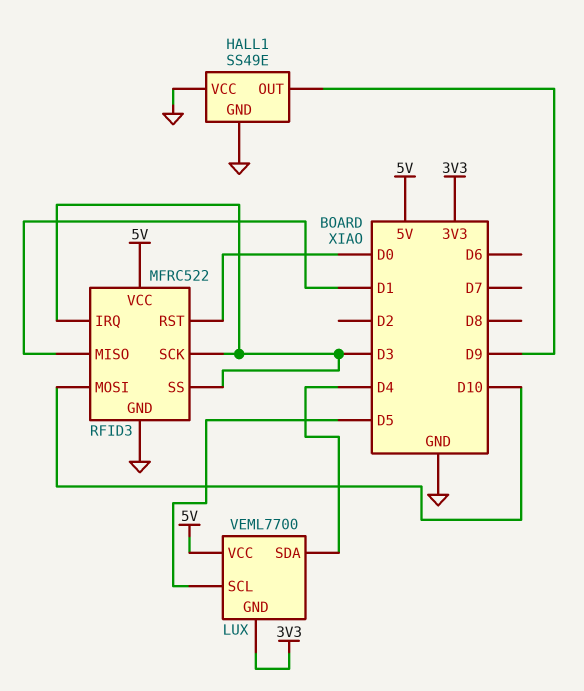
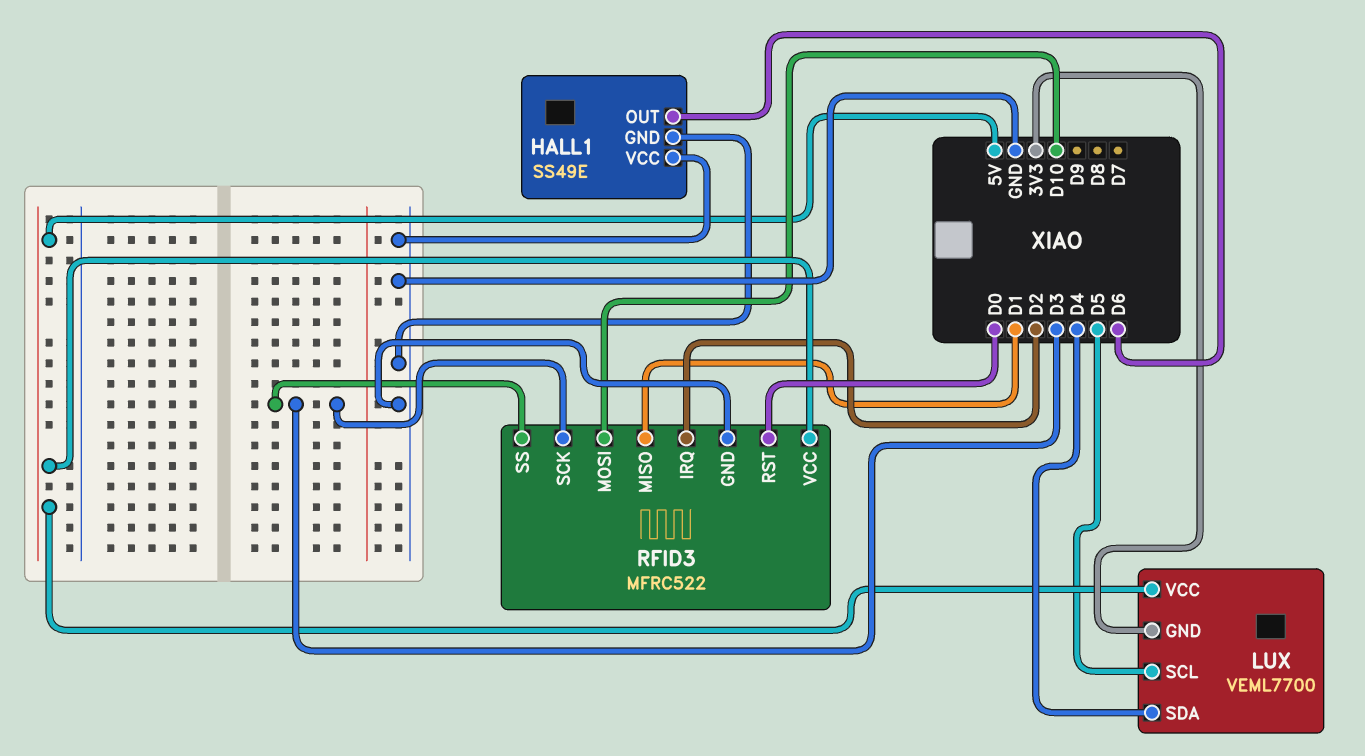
HALL1 pin OUT: D9 -> D6
RFID3 pin IRQ: D3 -> D2

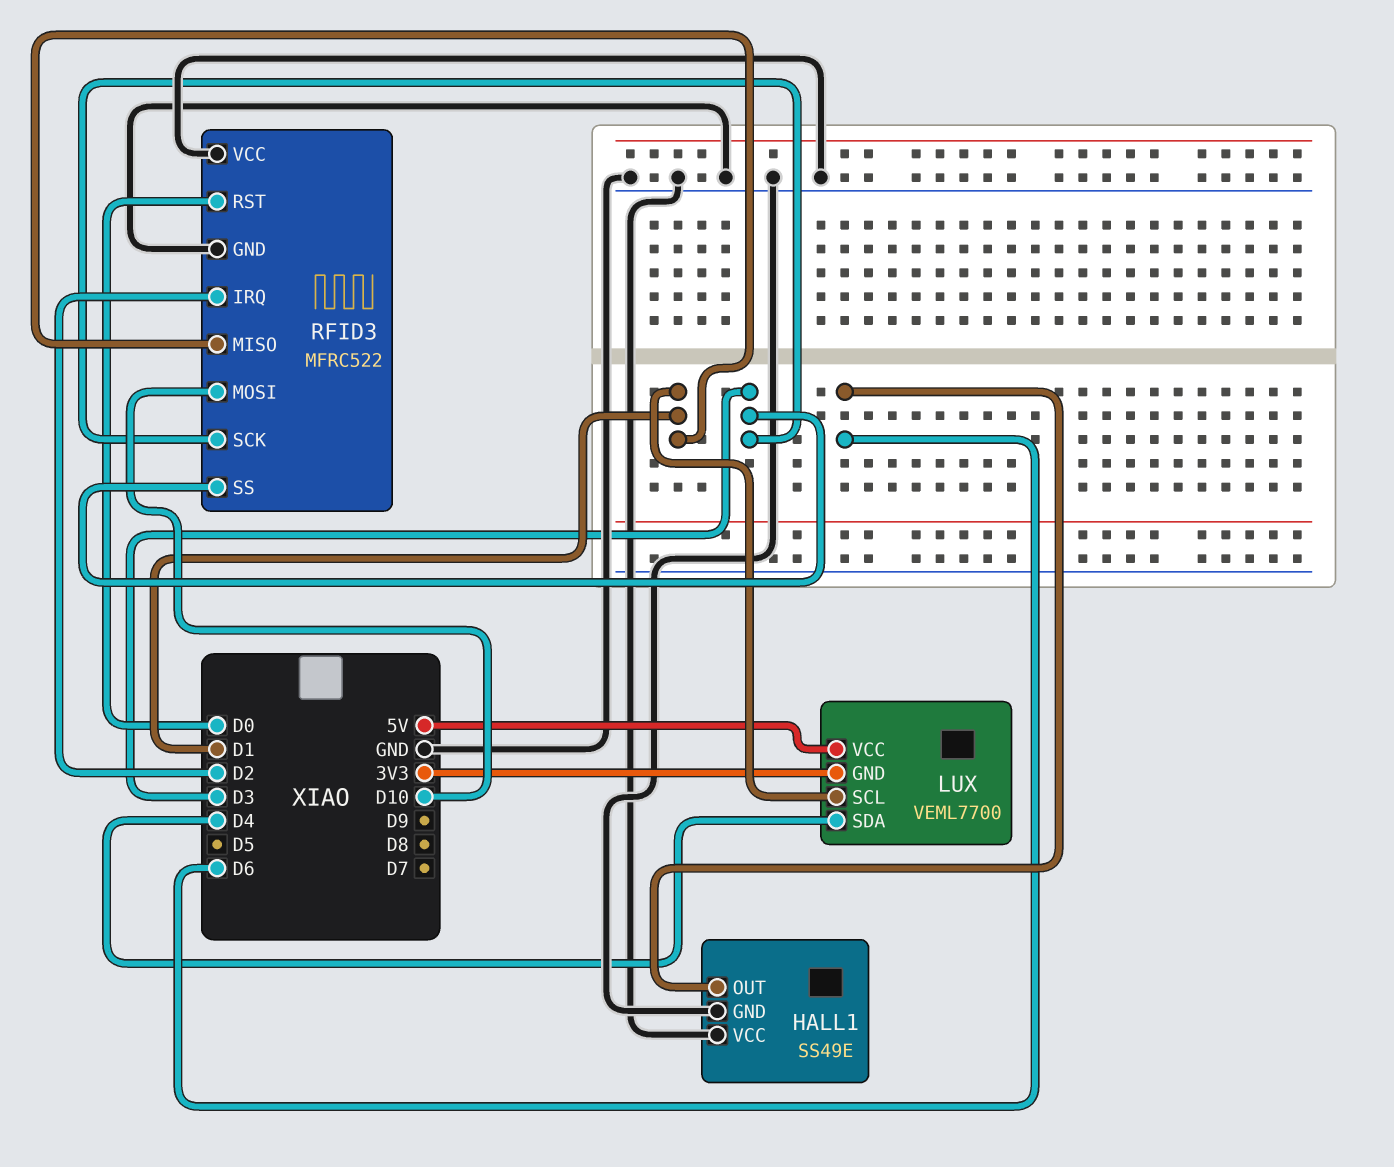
LUX pin SCL: D5 -> D1
RFID3 pin VCC: 5V -> GND

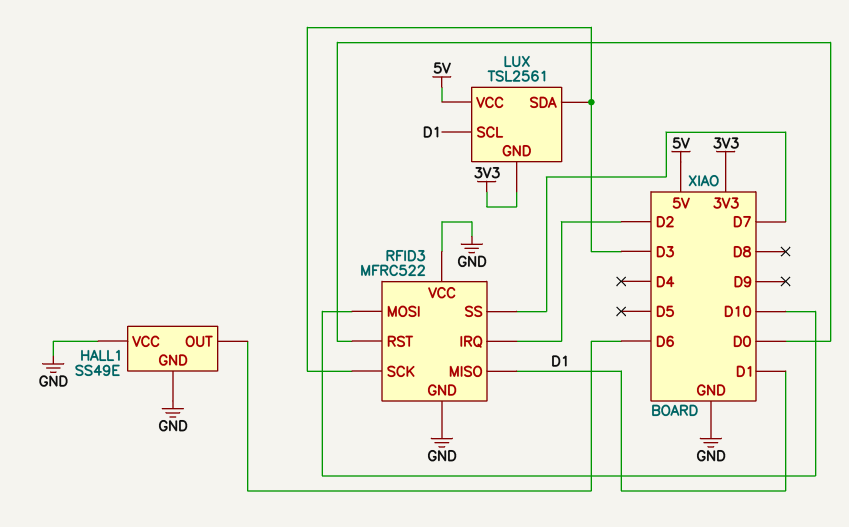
LUX: VEML7700 -> TSL2561
LUX pin SDA: D4 -> D3
RFID3 pin SS: D3 -> D7

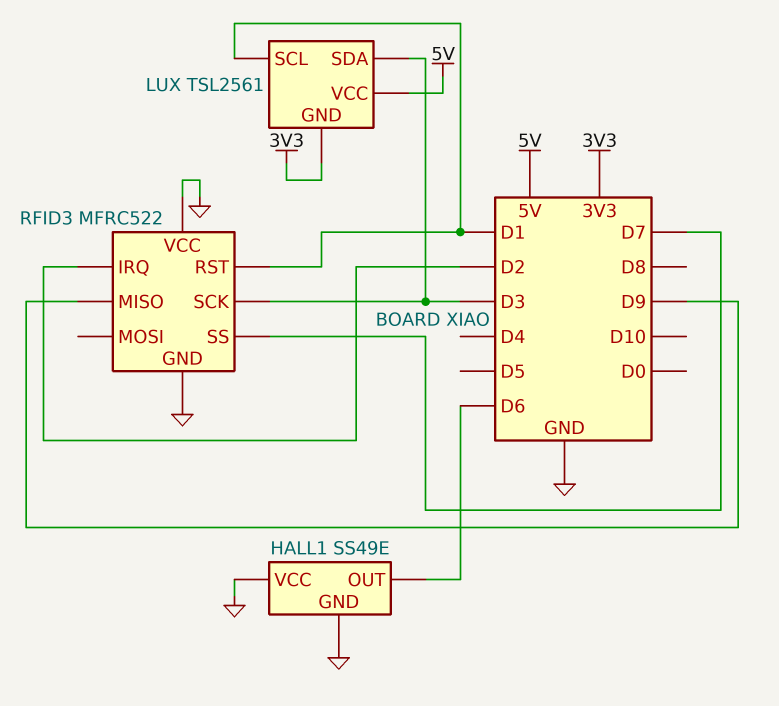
RFID3 pin MISO: D1 -> D9
RFID3 pin MOSI: D10 -> none
RFID3 pin RST: D0 -> D1

